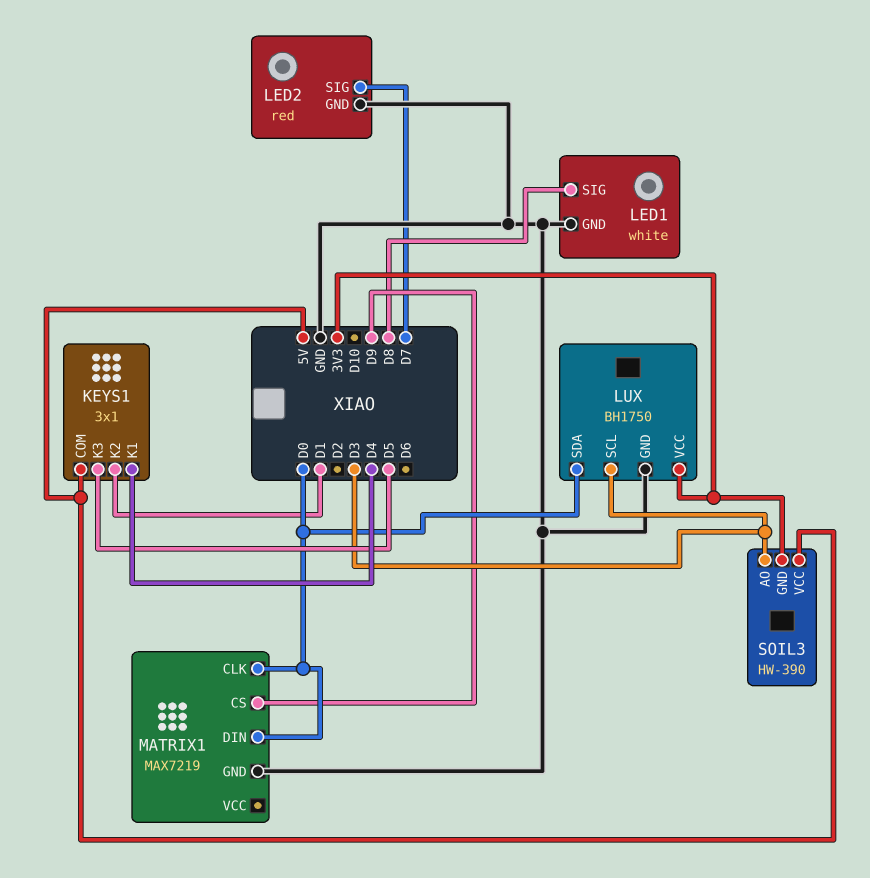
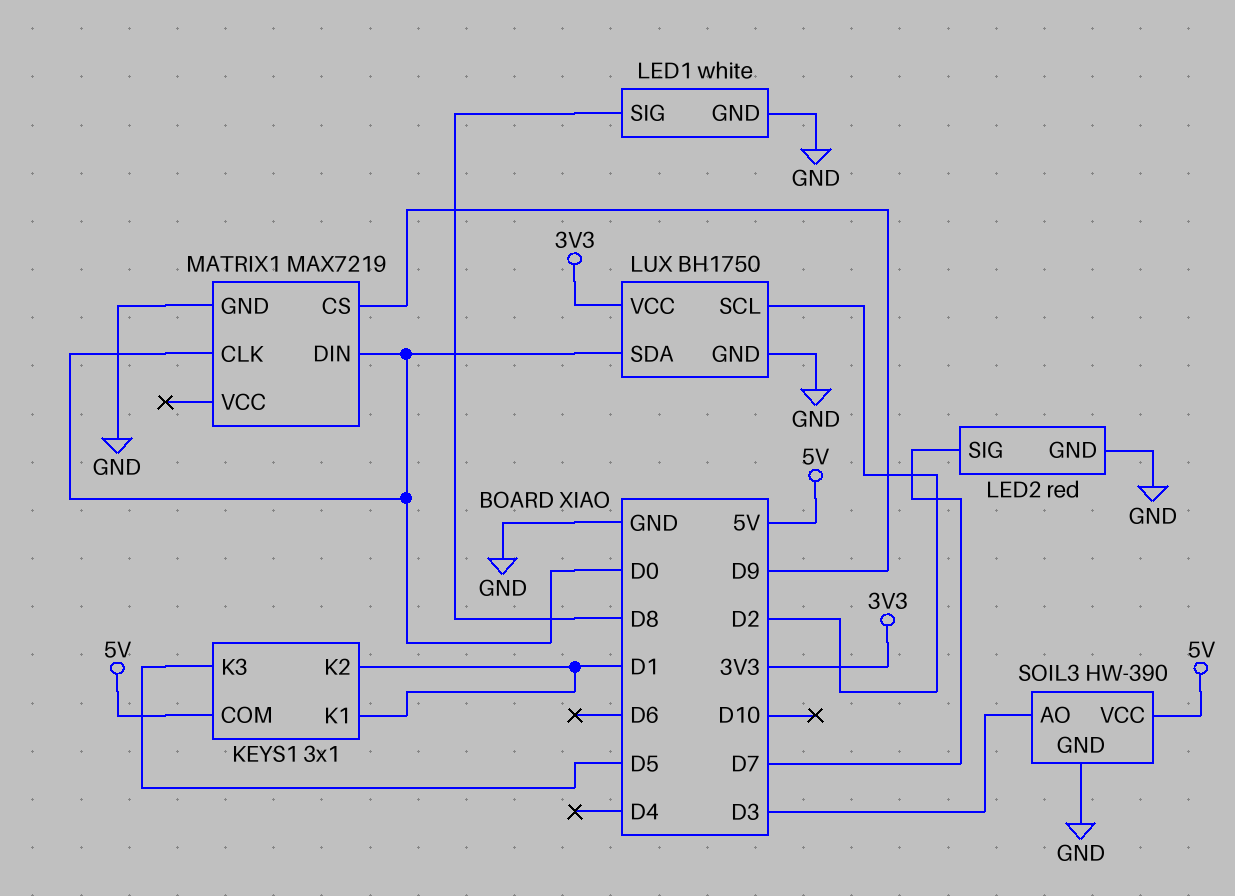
KEYS1 pin K1: D4 -> D1
LUX pin SCL: D3 -> D2
SOIL3 pin GND: 3V3 -> GND

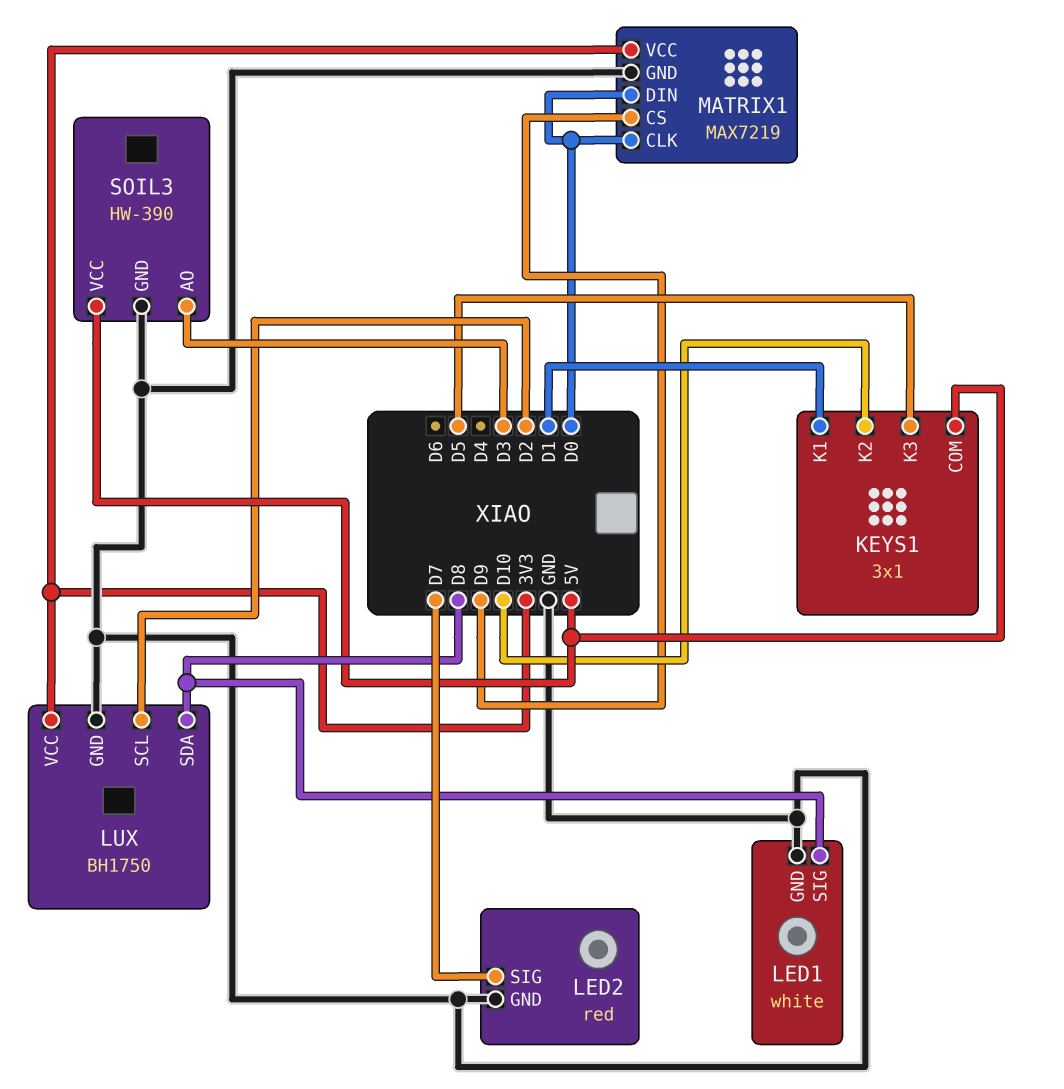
KEYS1 pin K2: D1 -> D10
LUX pin SDA: D0 -> D8
MATRIX1 pin VCC: none -> 3V3

